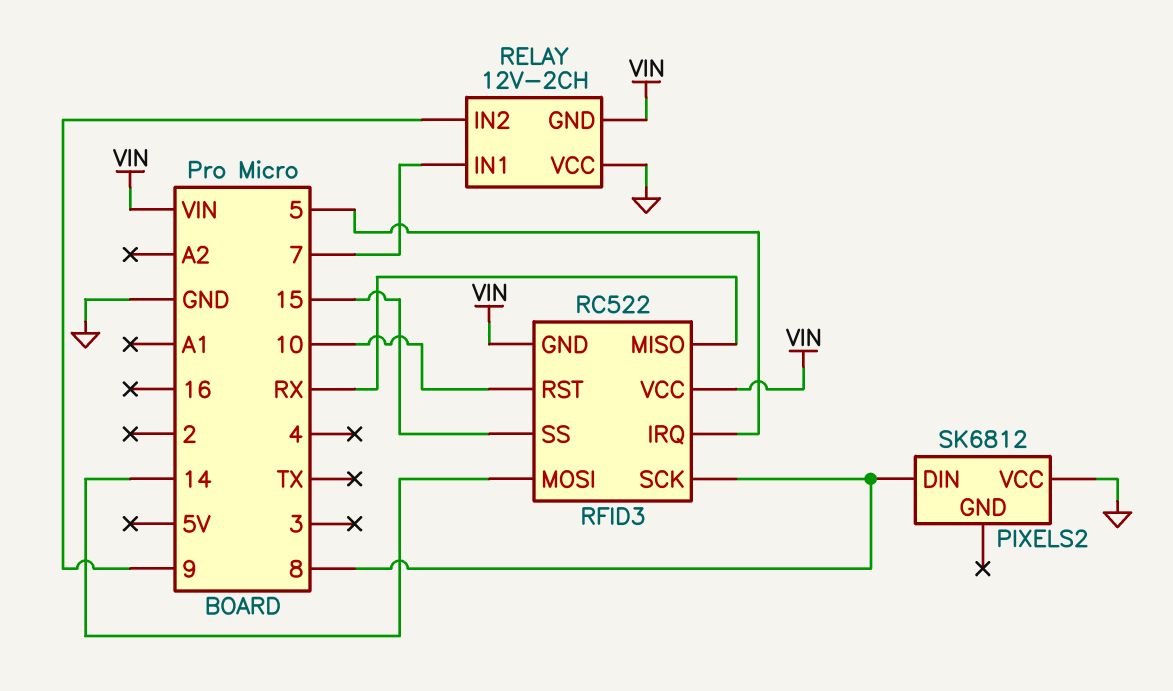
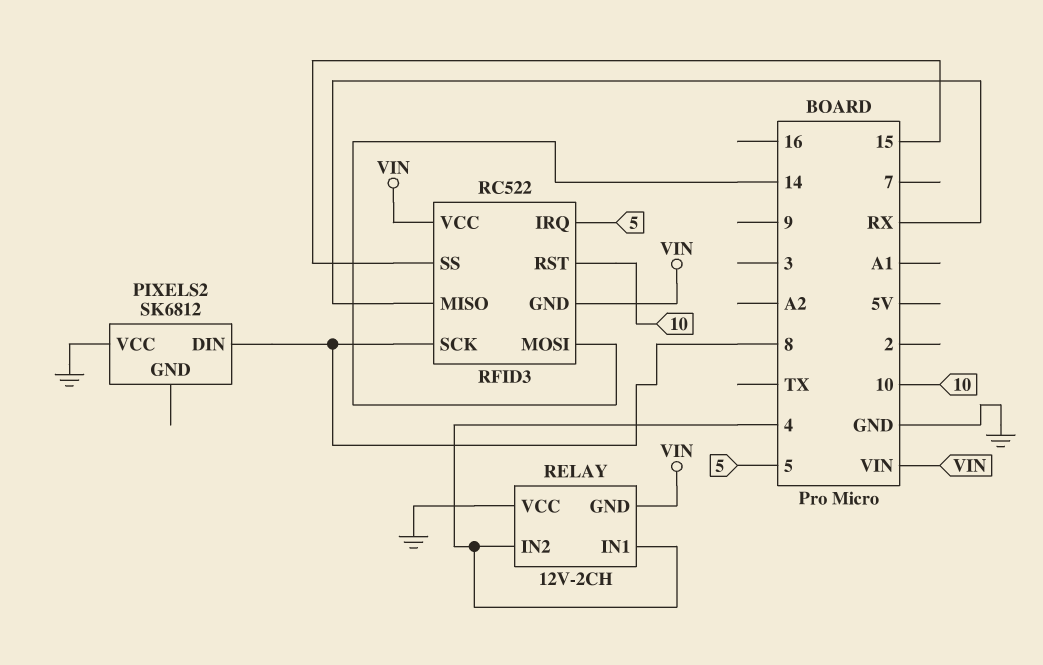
RELAY pin IN1: 7 -> 4
RELAY pin IN2: 9 -> 4

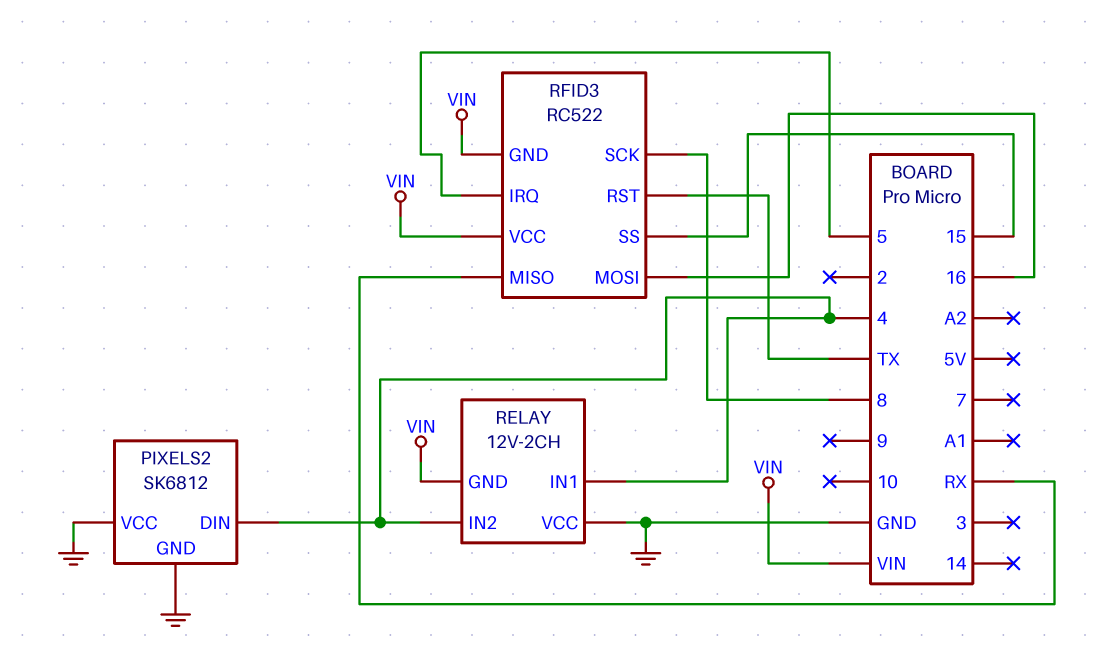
PIXELS2 pin DIN: 8 -> 4
PIXELS2 pin GND: none -> GND
RFID3 pin MOSI: 14 -> 16
RFID3 pin RST: 10 -> TX

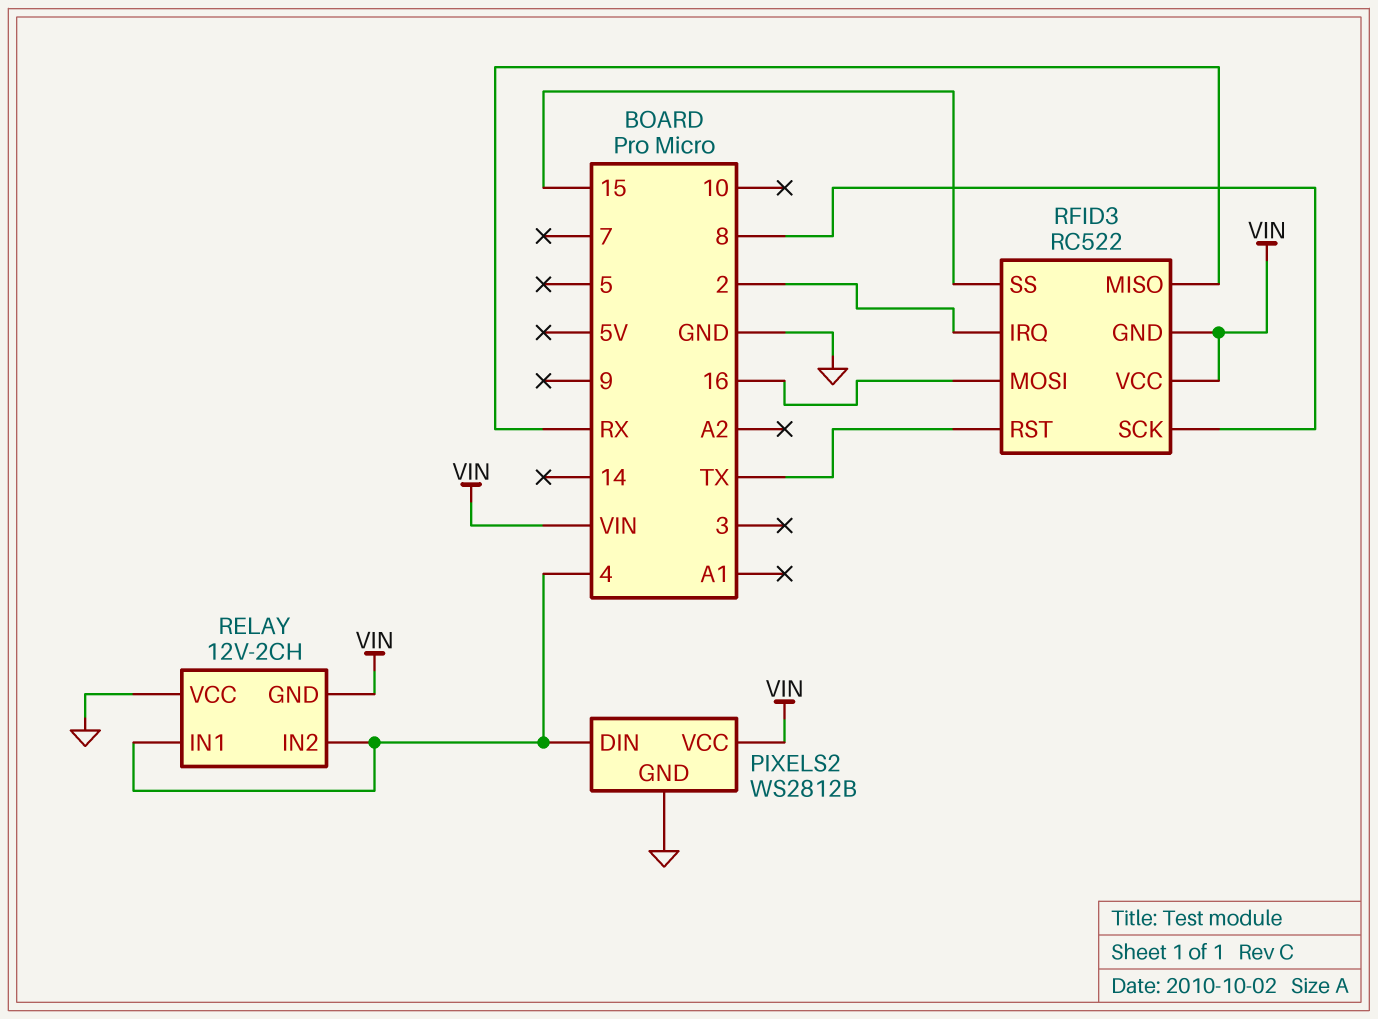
PIXELS2: SK6812 -> WS2812B
PIXELS2 pin VCC: GND -> VIN
RFID3 pin IRQ: 5 -> 2

